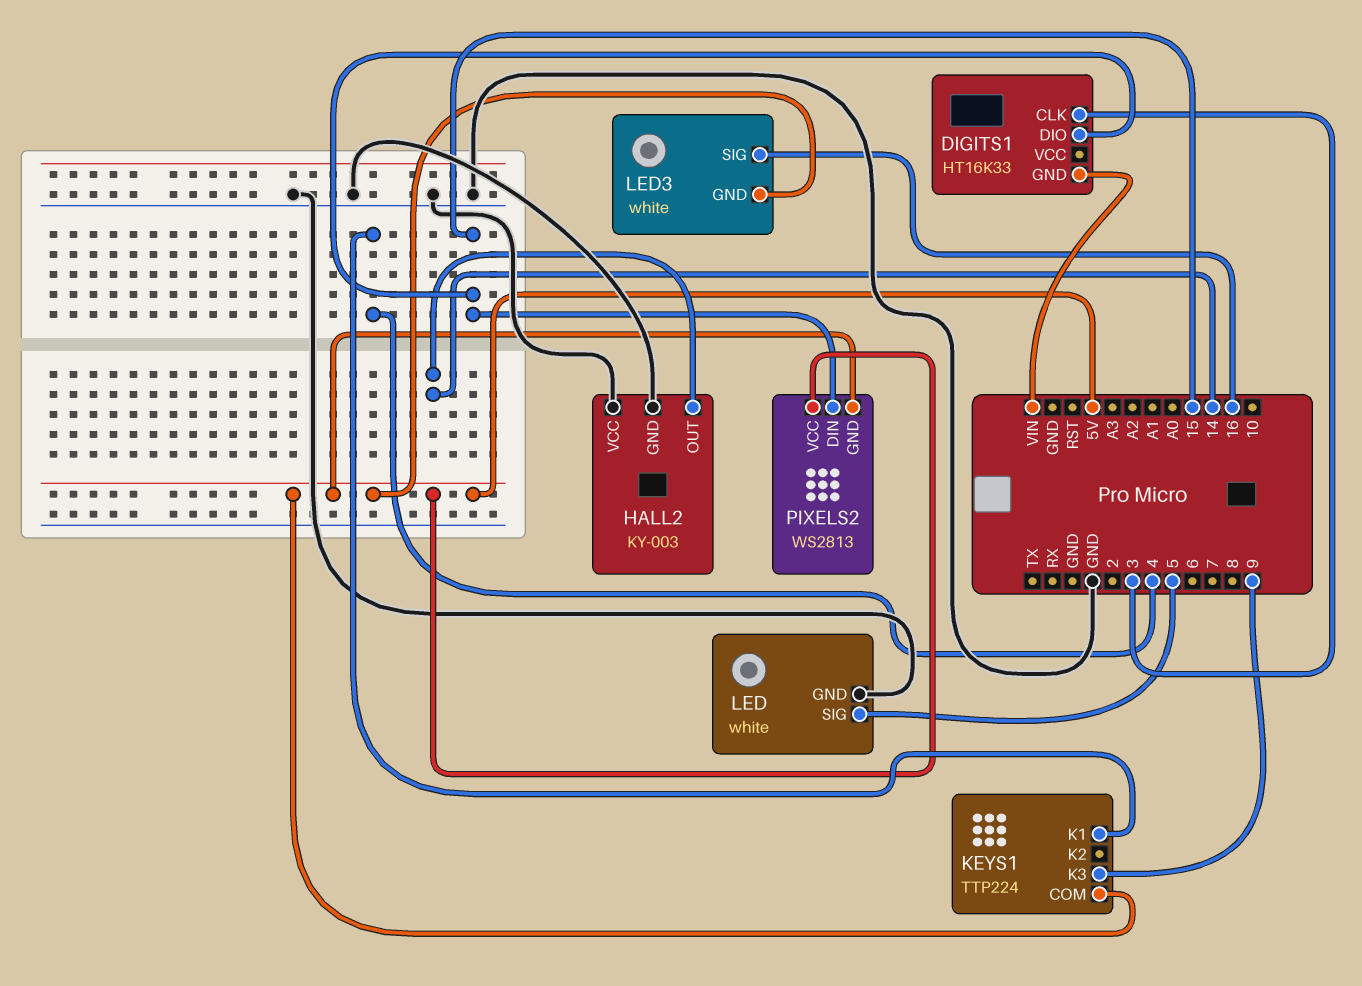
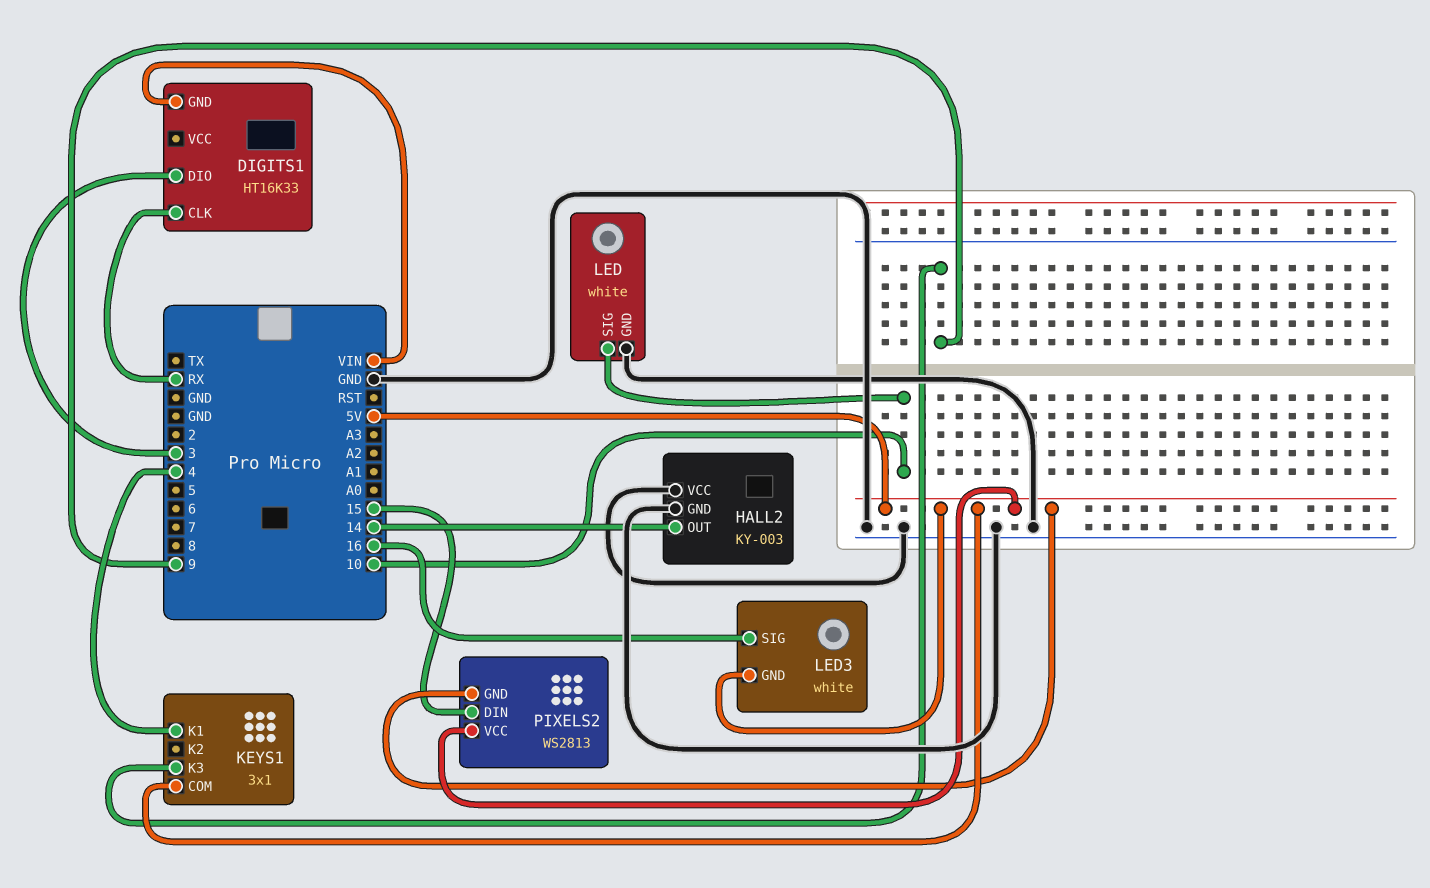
DIGITS1 pin CLK: 3 -> RX
DIGITS1 pin DIO: 15 -> 3
KEYS1: TTP224 -> 3x1
LED pin SIG: 5 -> 10

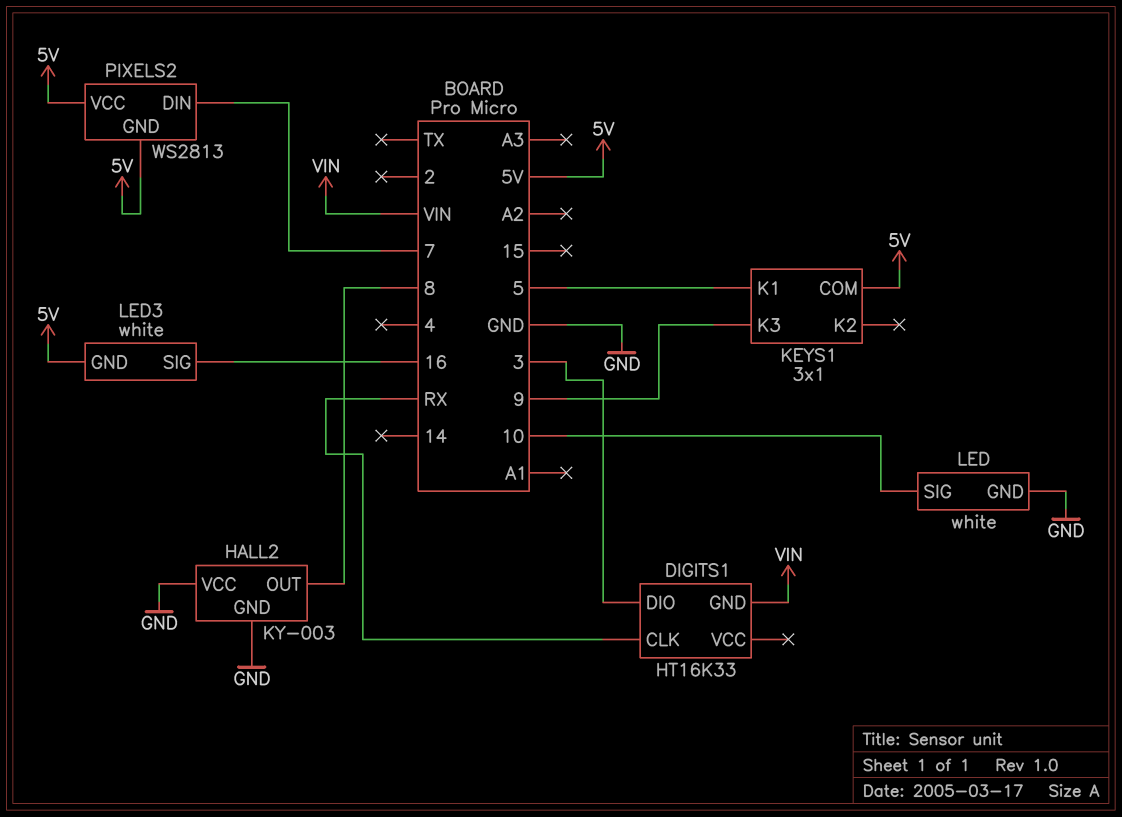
HALL2 pin OUT: 14 -> 8
KEYS1 pin K1: 4 -> 5
PIXELS2 pin DIN: 15 -> 7

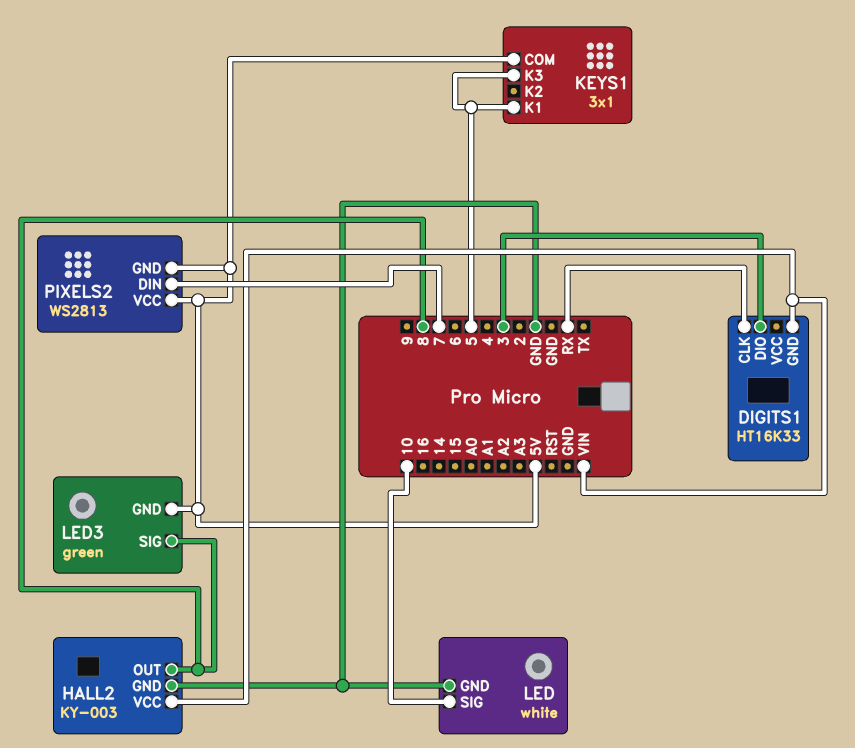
HALL2 pin VCC: GND -> VIN
KEYS1 pin K3: 9 -> 5
LED3: white -> green
LED3 pin SIG: 16 -> 8

